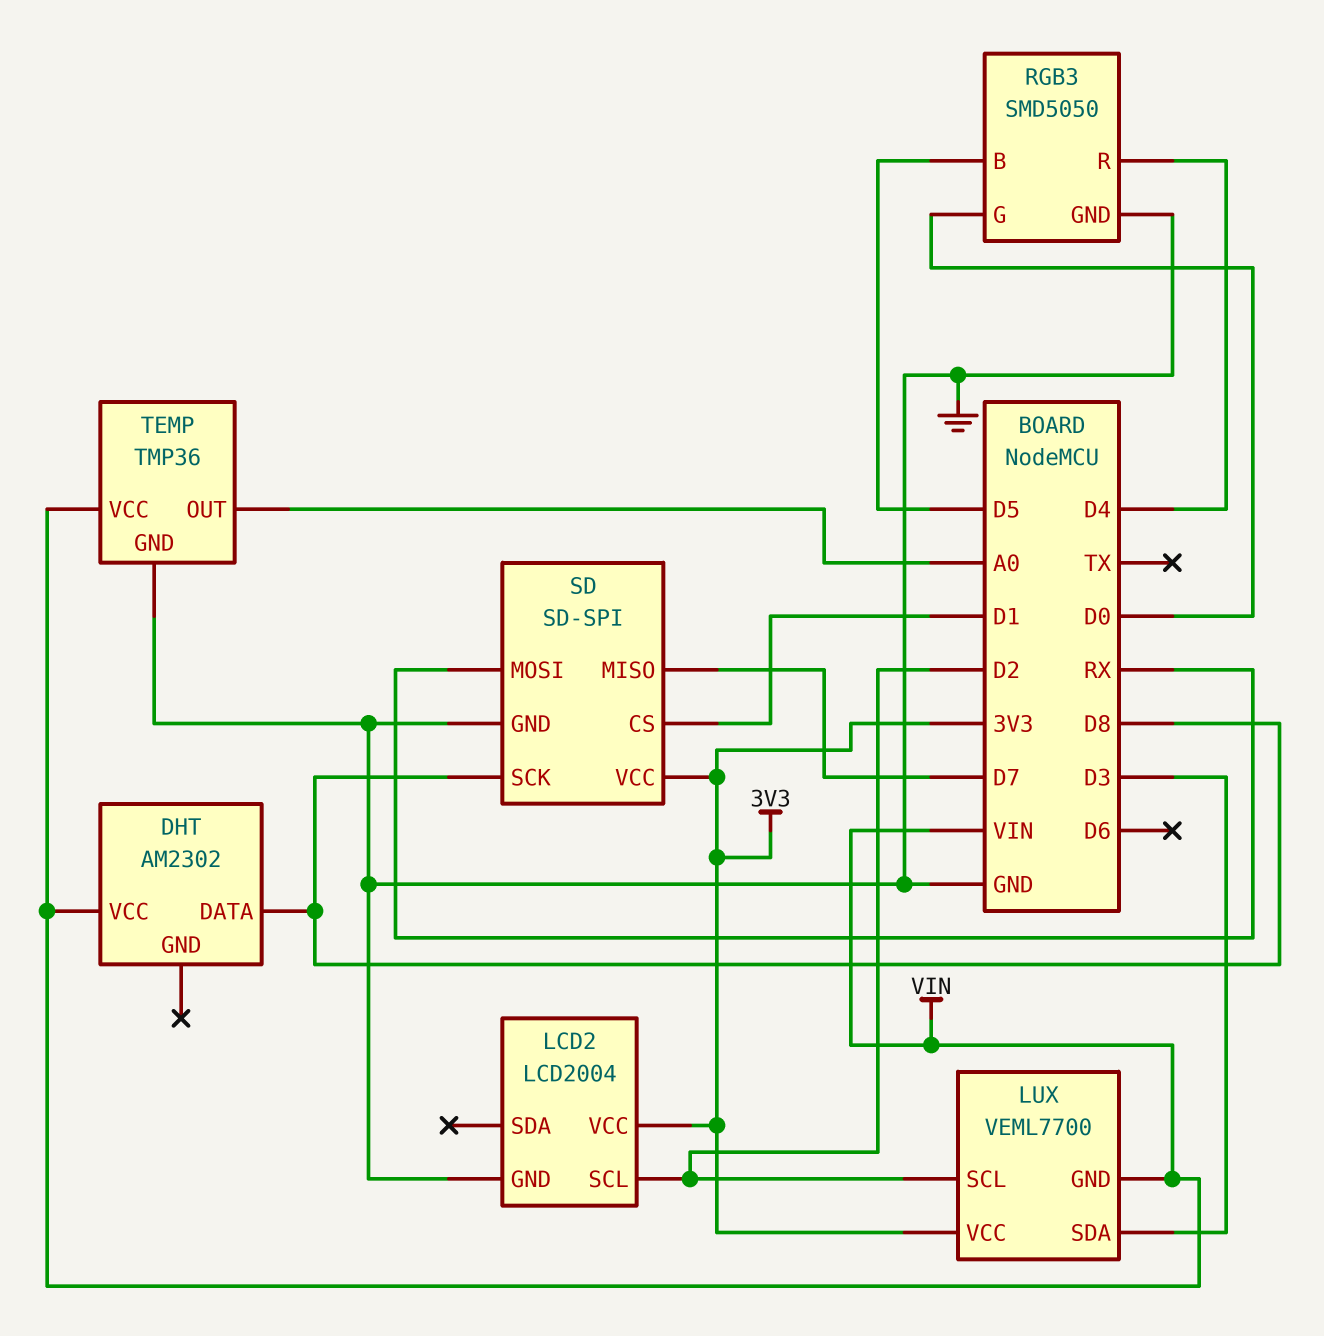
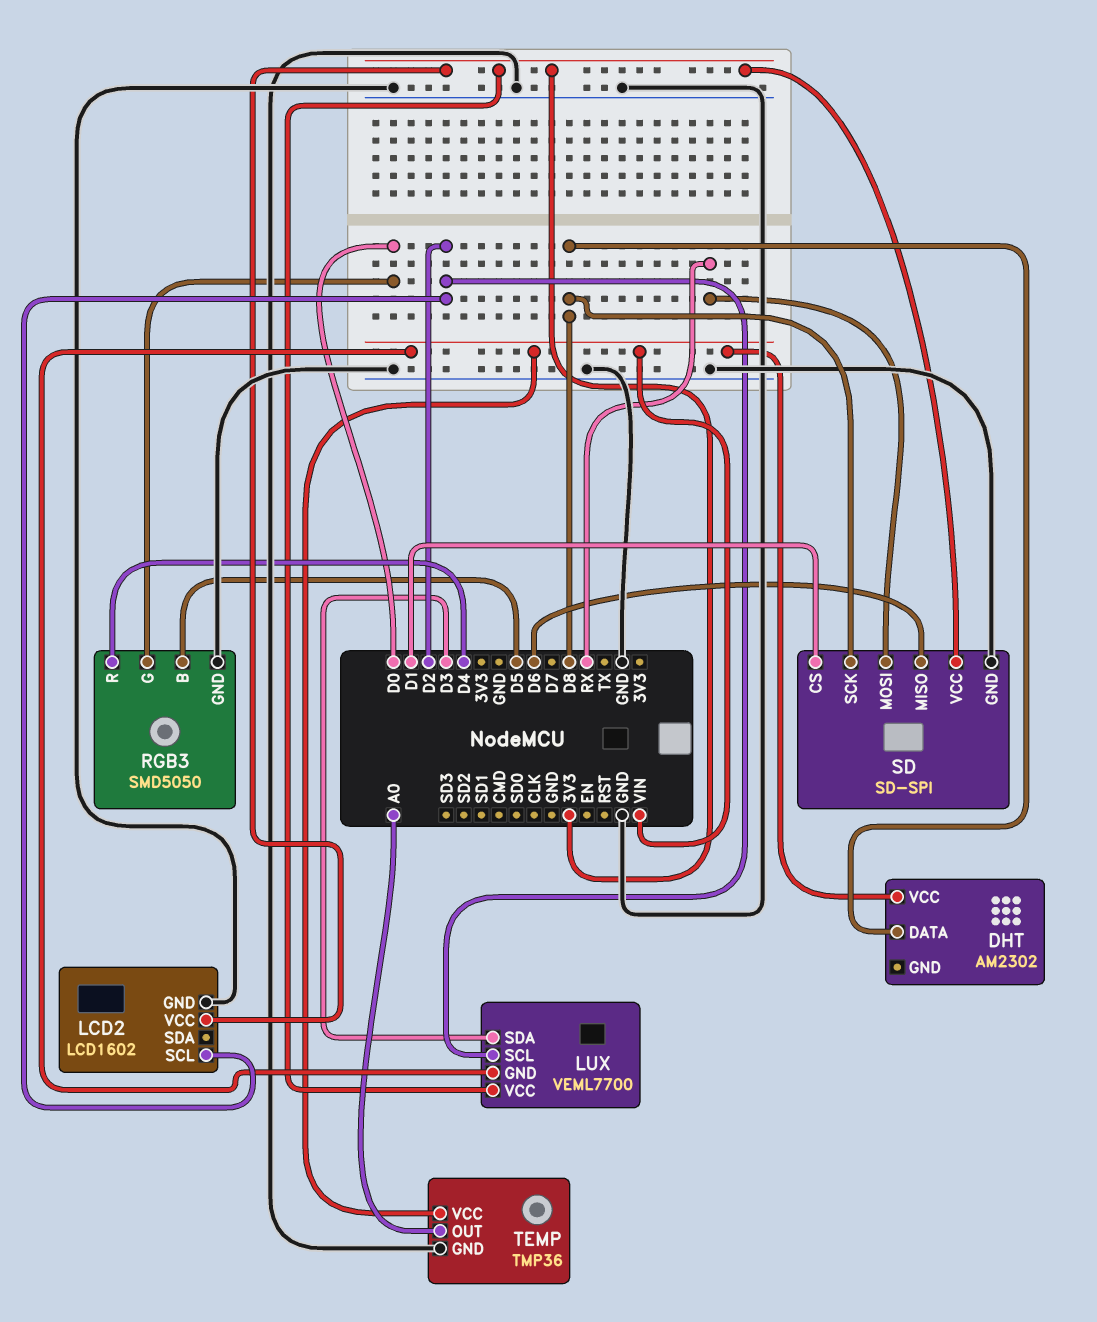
LCD2: LCD2004 -> LCD1602
SD pin MISO: D7 -> D6

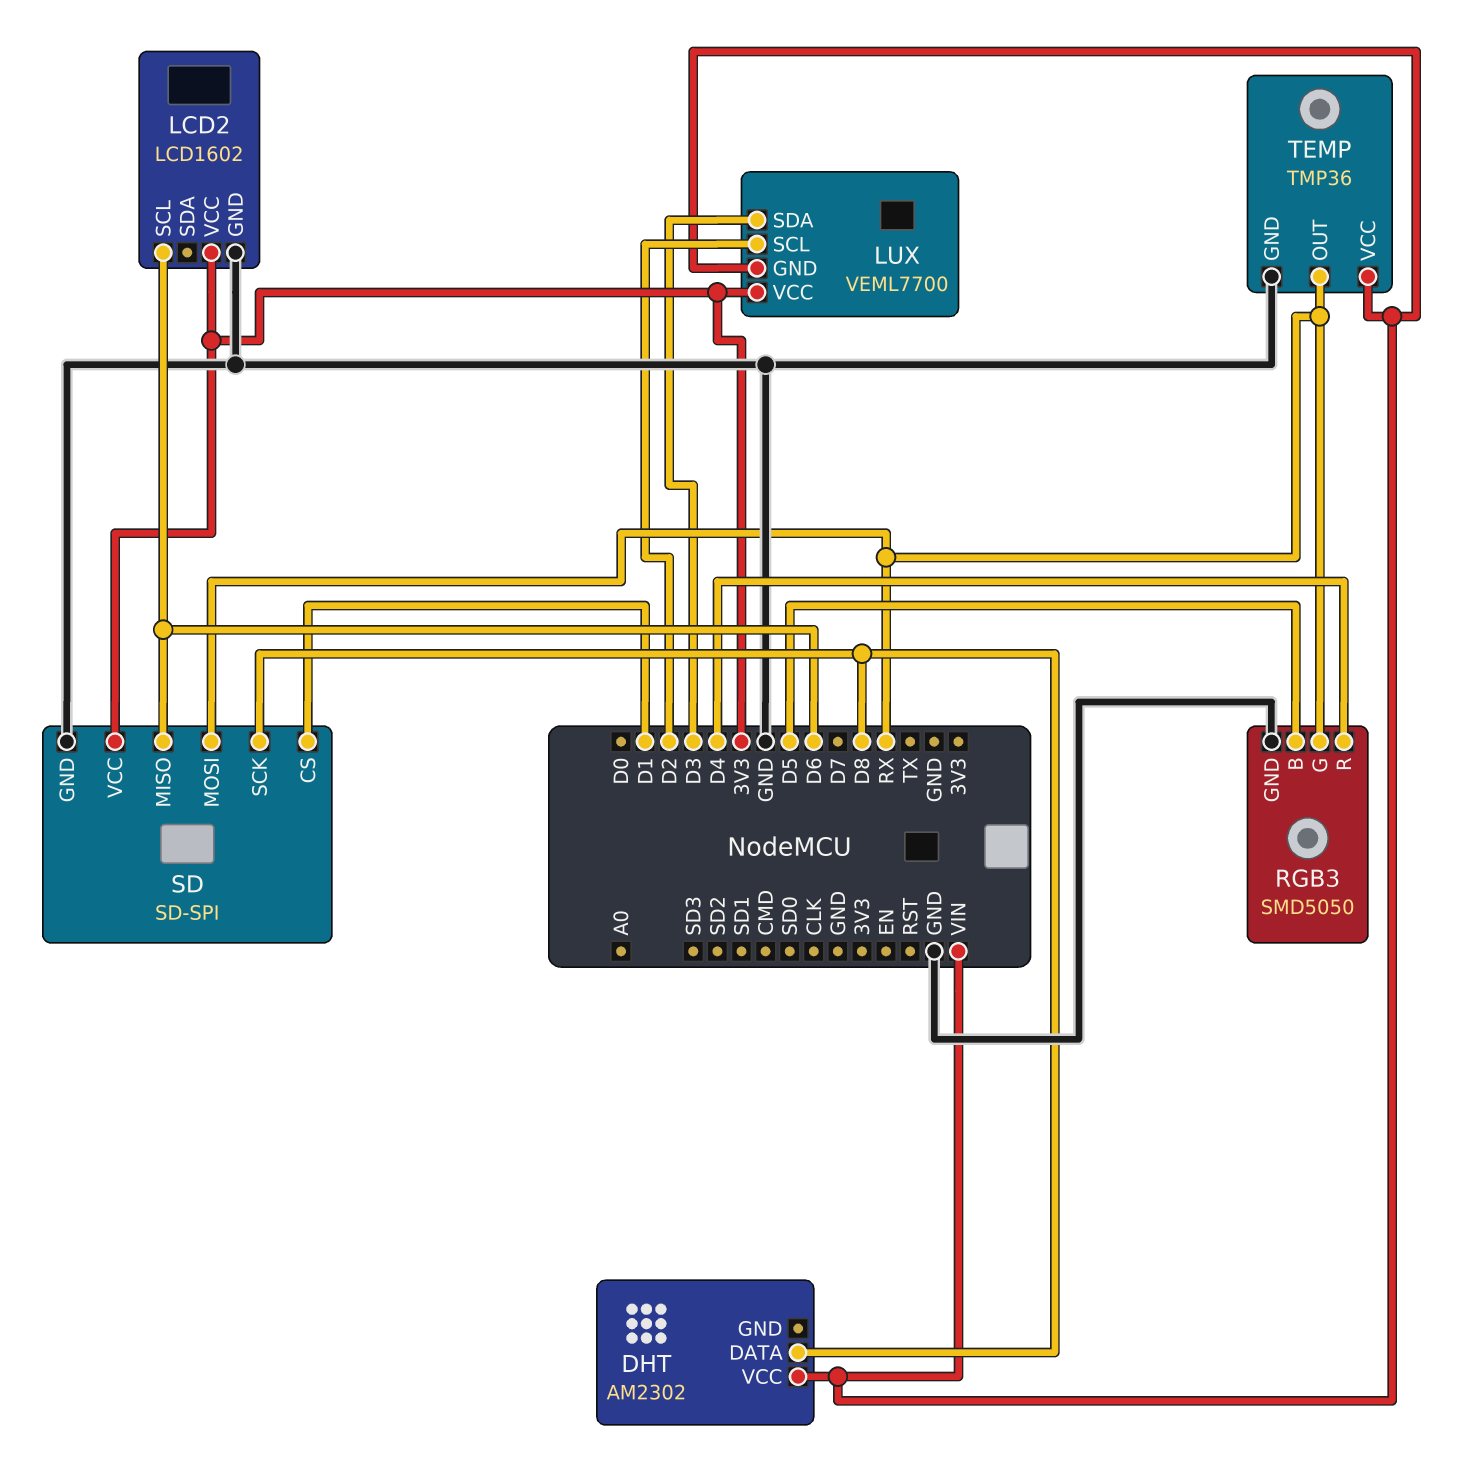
LCD2 pin SCL: D2 -> D6
RGB3 pin G: D0 -> RX
TEMP pin OUT: A0 -> RX

